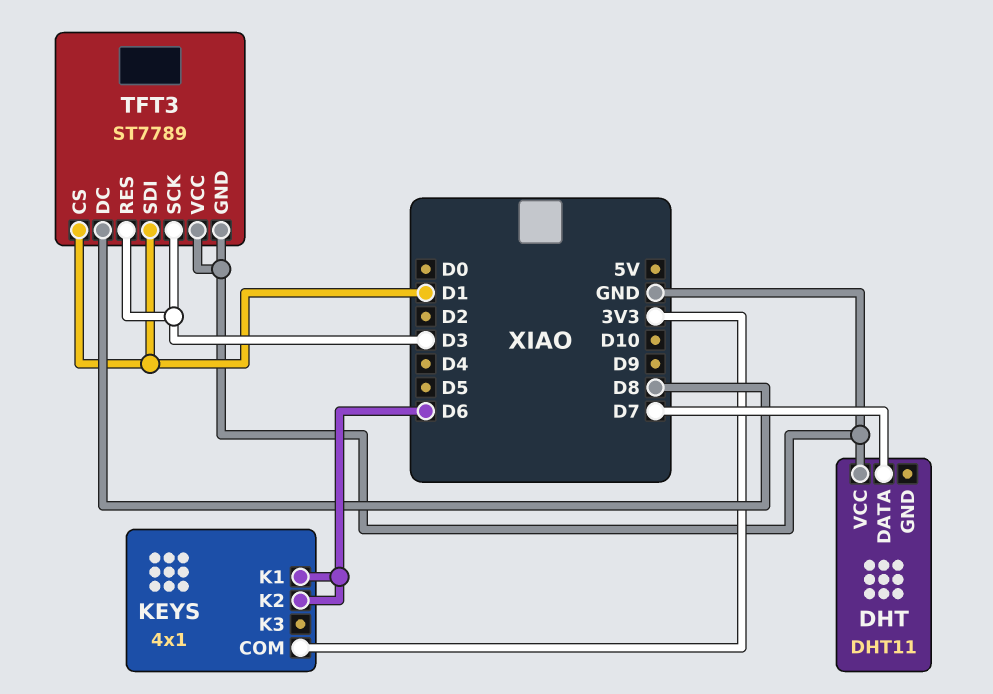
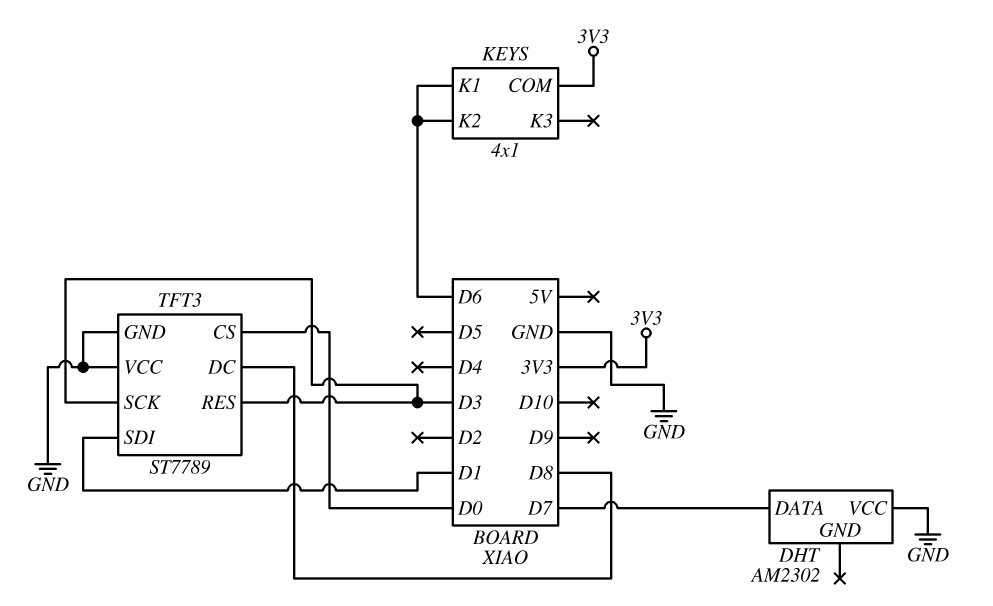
DHT: DHT11 -> AM2302
TFT3 pin CS: D1 -> D0

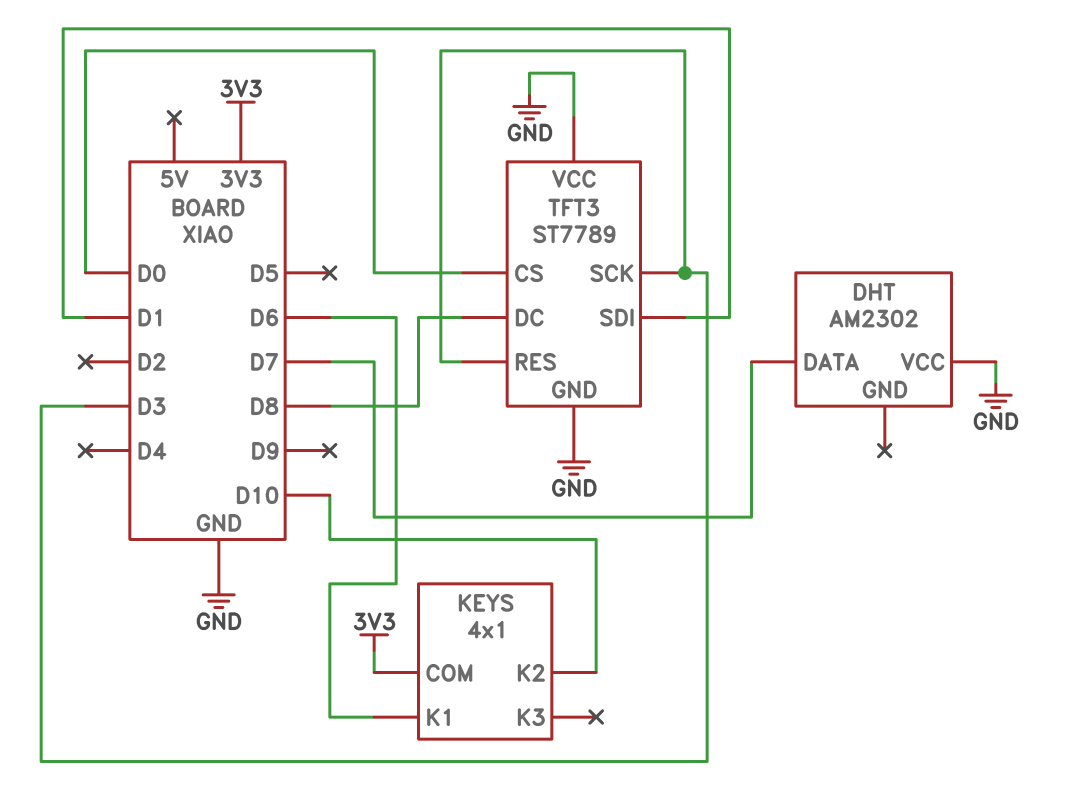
KEYS pin K2: D6 -> D10

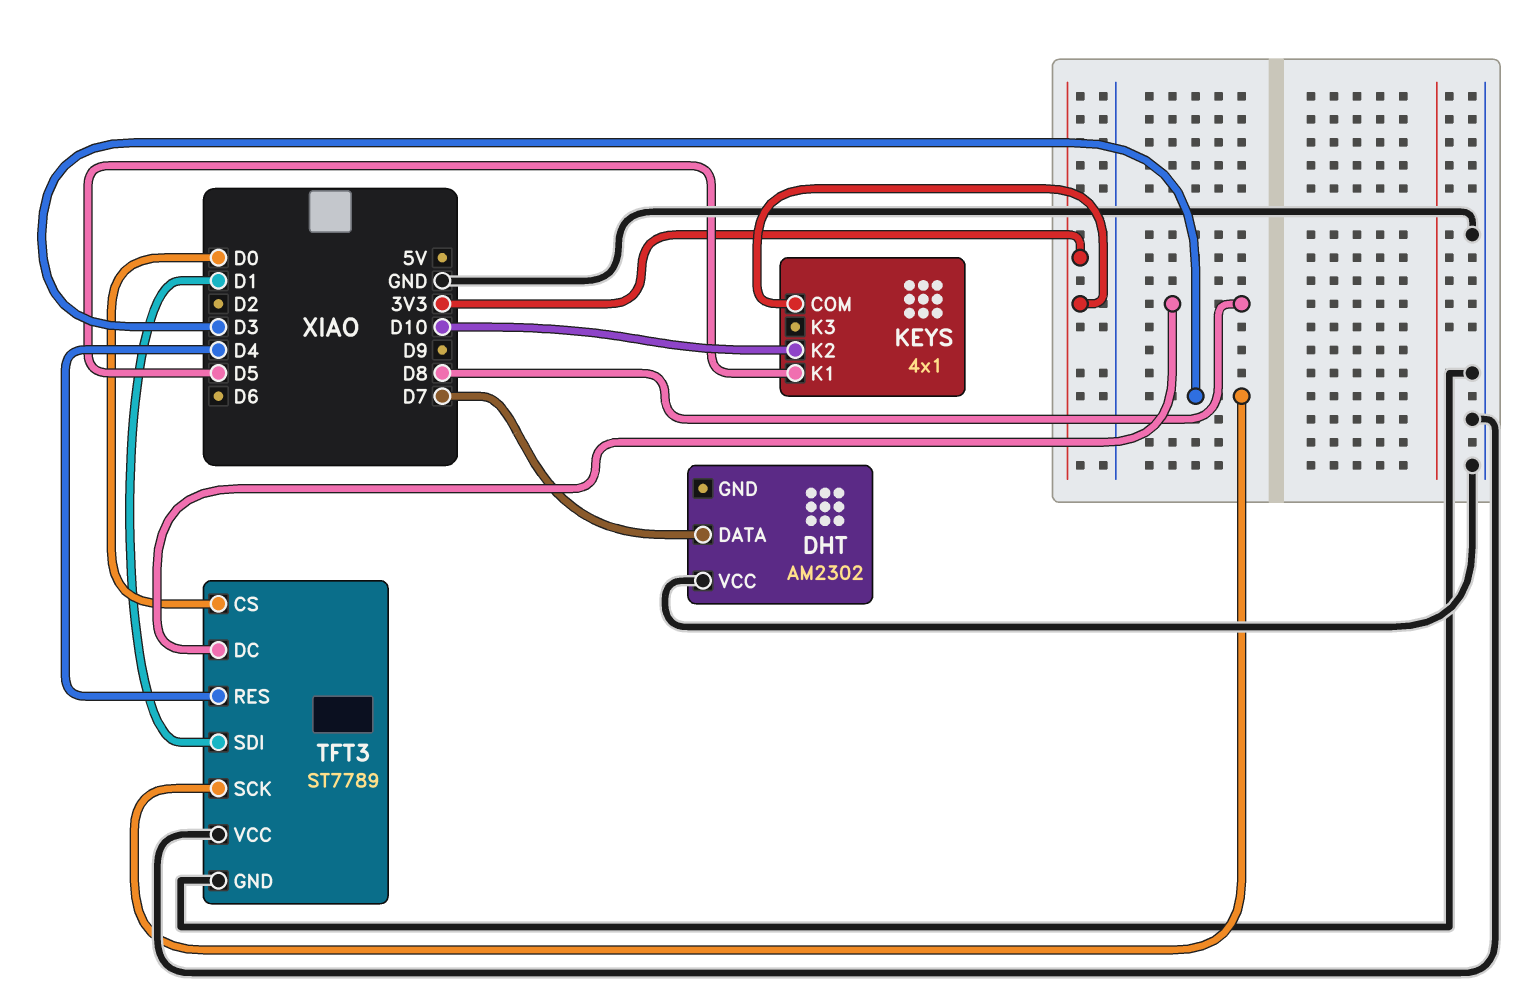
KEYS pin K1: D6 -> D5
TFT3 pin RES: D3 -> D4

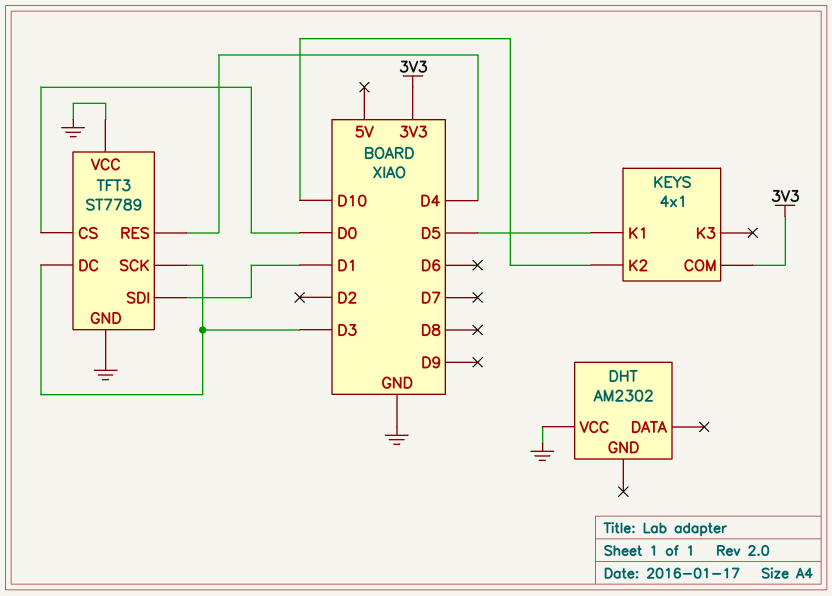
DHT pin DATA: D7 -> none
TFT3 pin DC: D8 -> D3

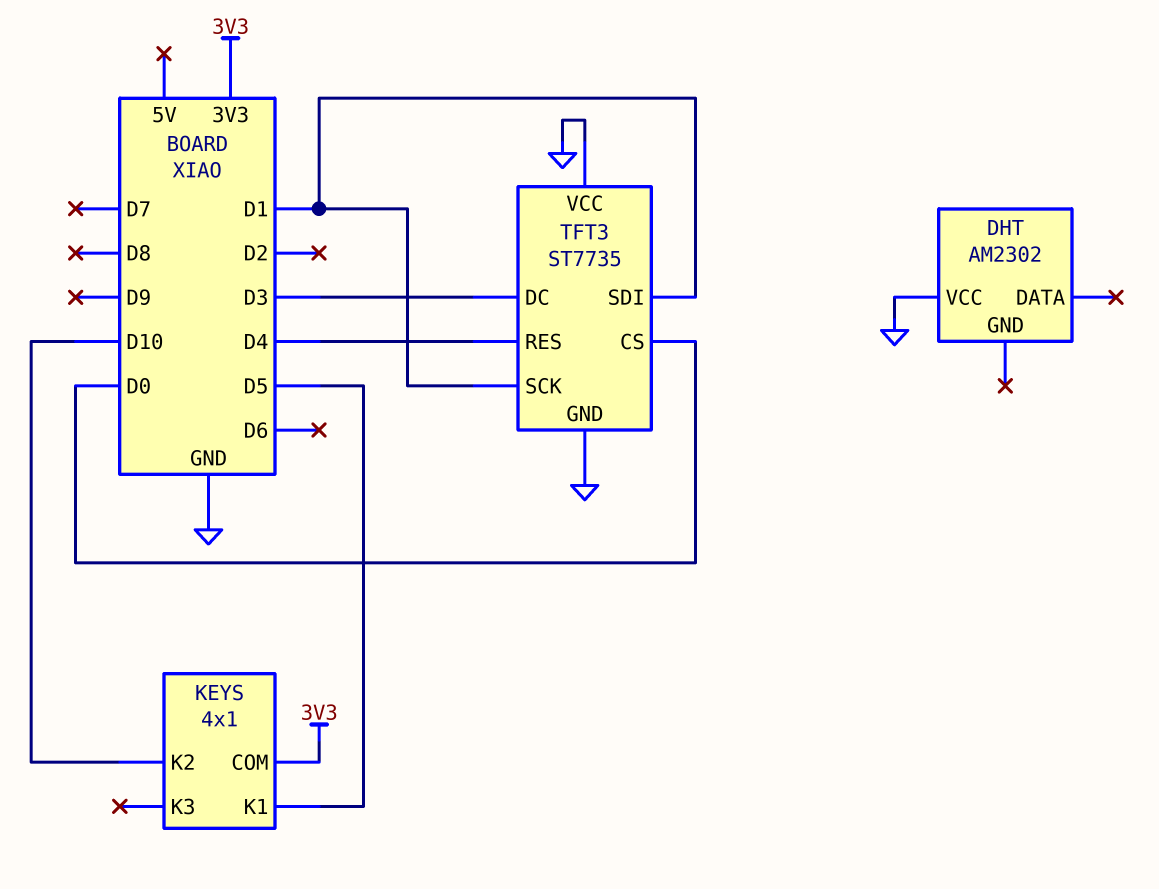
TFT3: ST7789 -> ST7735
TFT3 pin SCK: D3 -> D1

